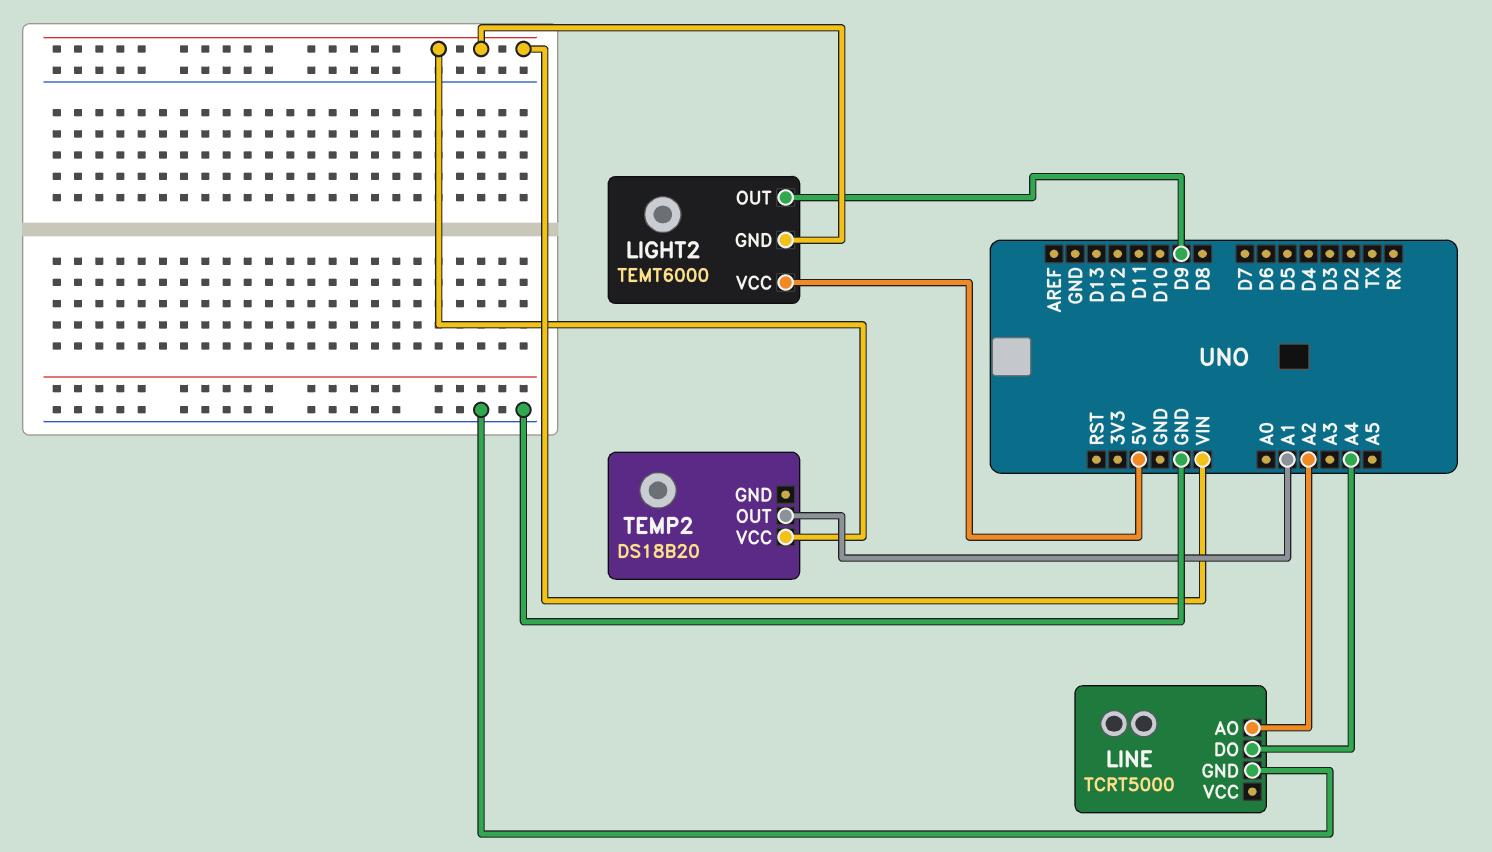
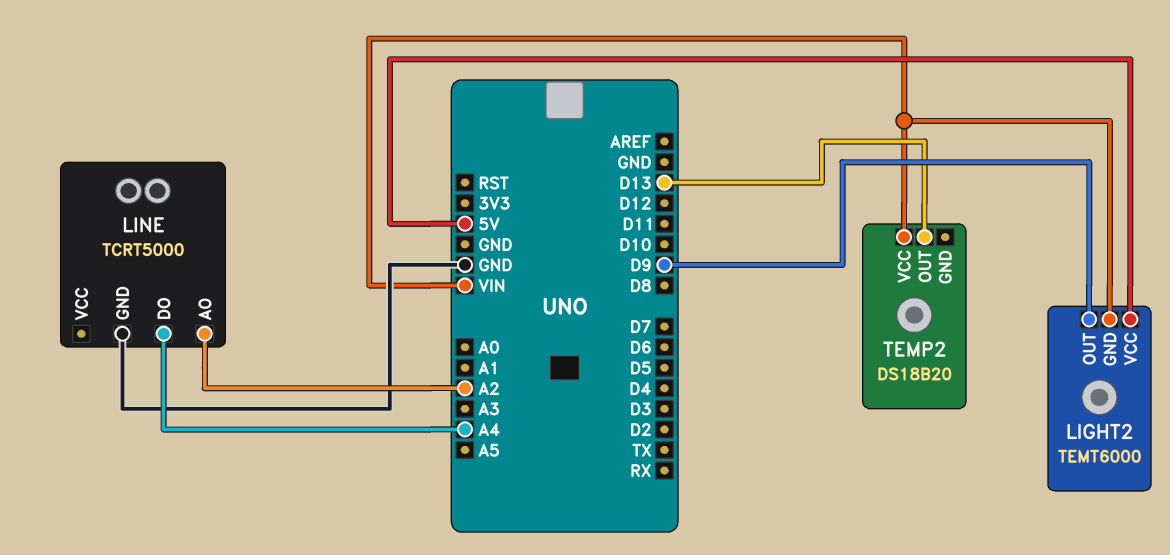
TEMP2 pin OUT: A1 -> D13

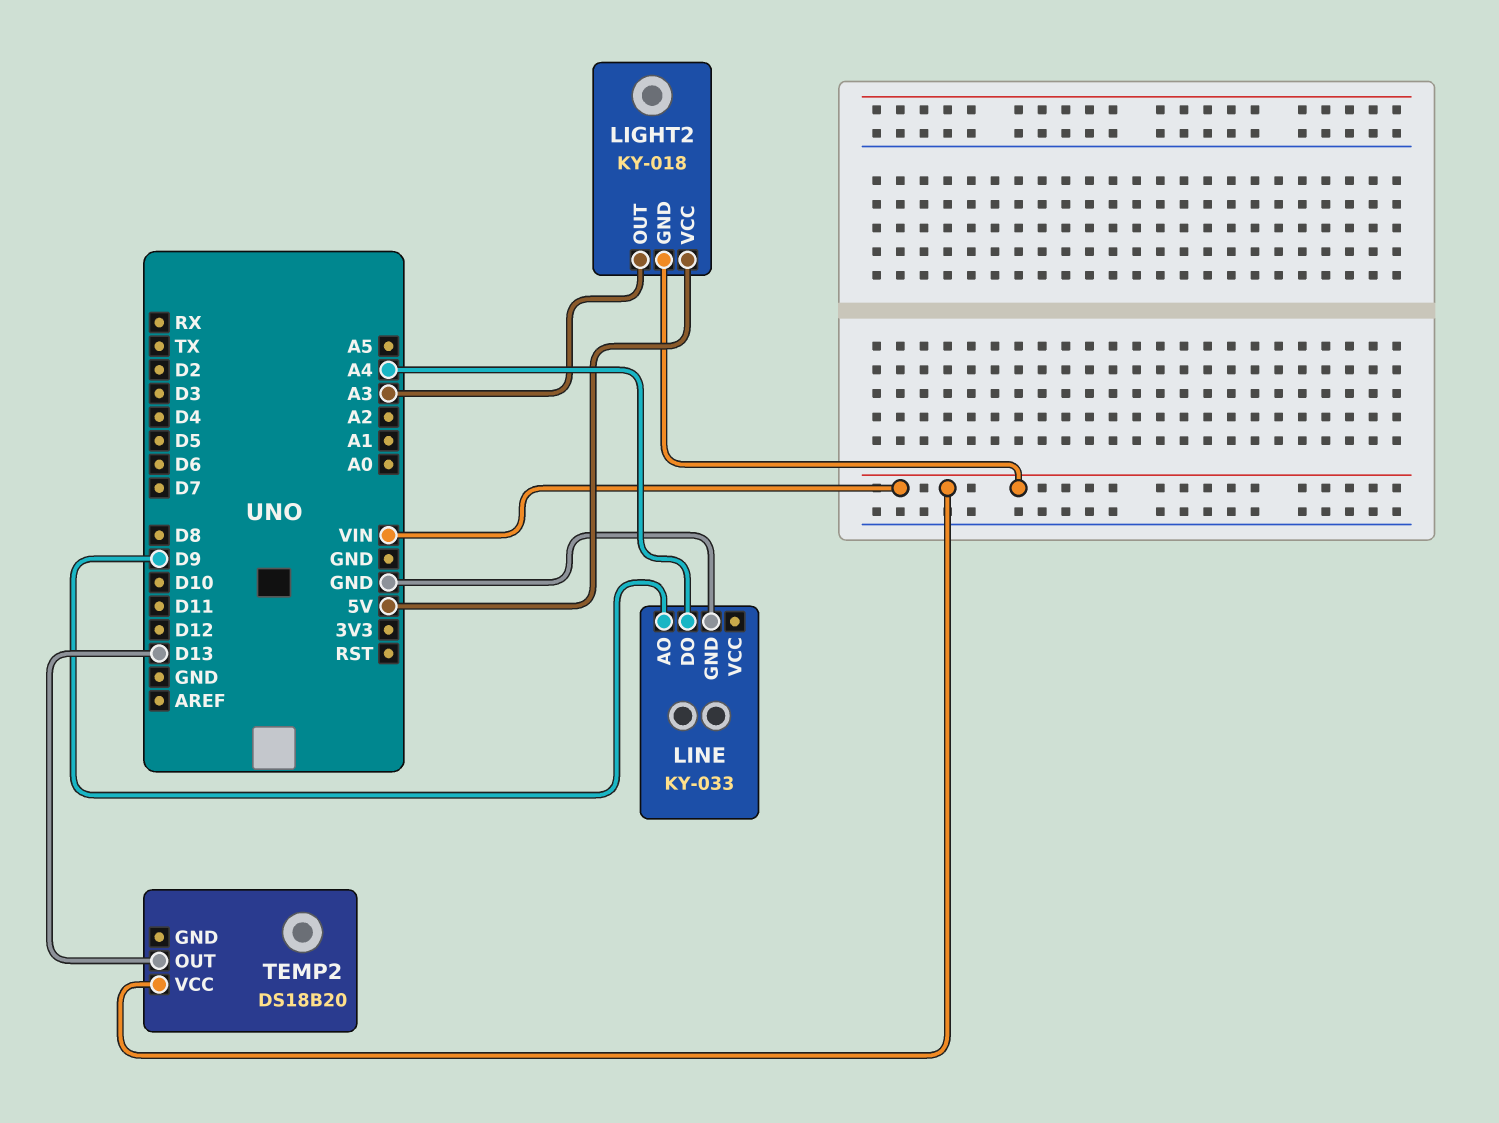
LIGHT2: TEMT6000 -> KY-018
LIGHT2 pin OUT: D9 -> A3
LINE: TCRT5000 -> KY-033
LINE pin AO: A2 -> D9

